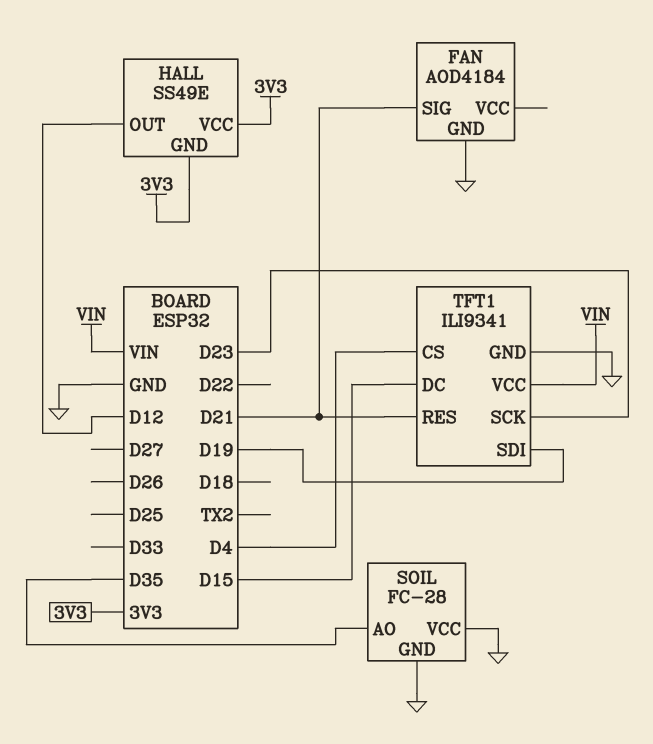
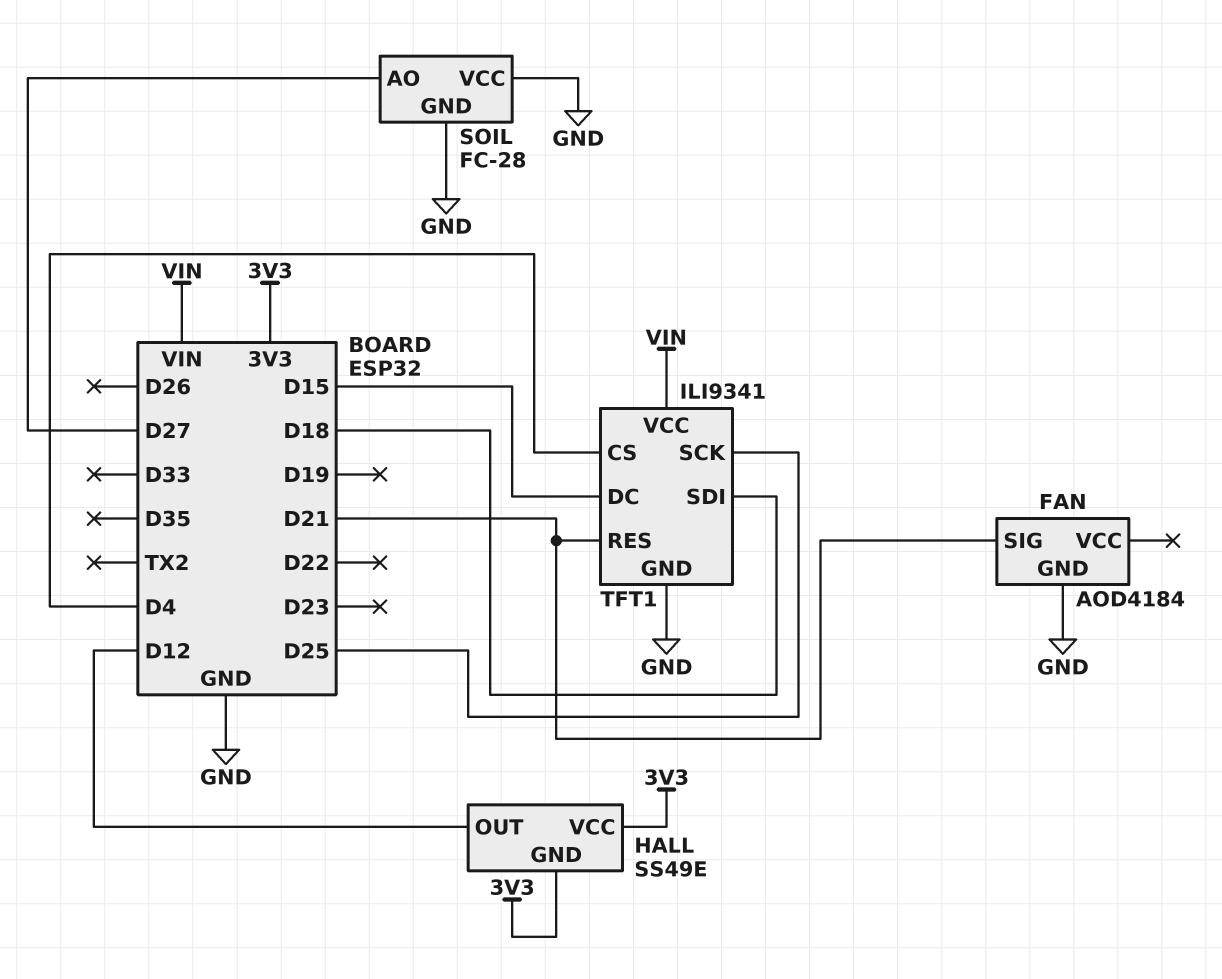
SOIL pin AO: D35 -> D27
TFT1 pin SCK: D23 -> D25
TFT1 pin SDI: D19 -> D18

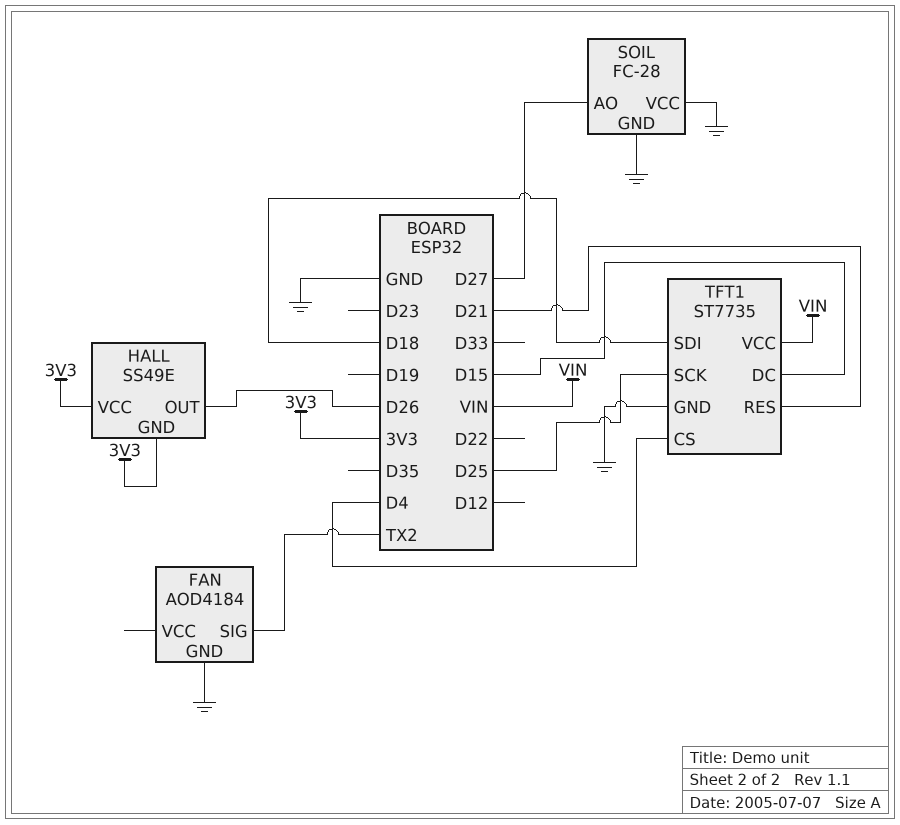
FAN pin SIG: D21 -> TX2
HALL pin OUT: D12 -> D26
TFT1: ILI9341 -> ST7735

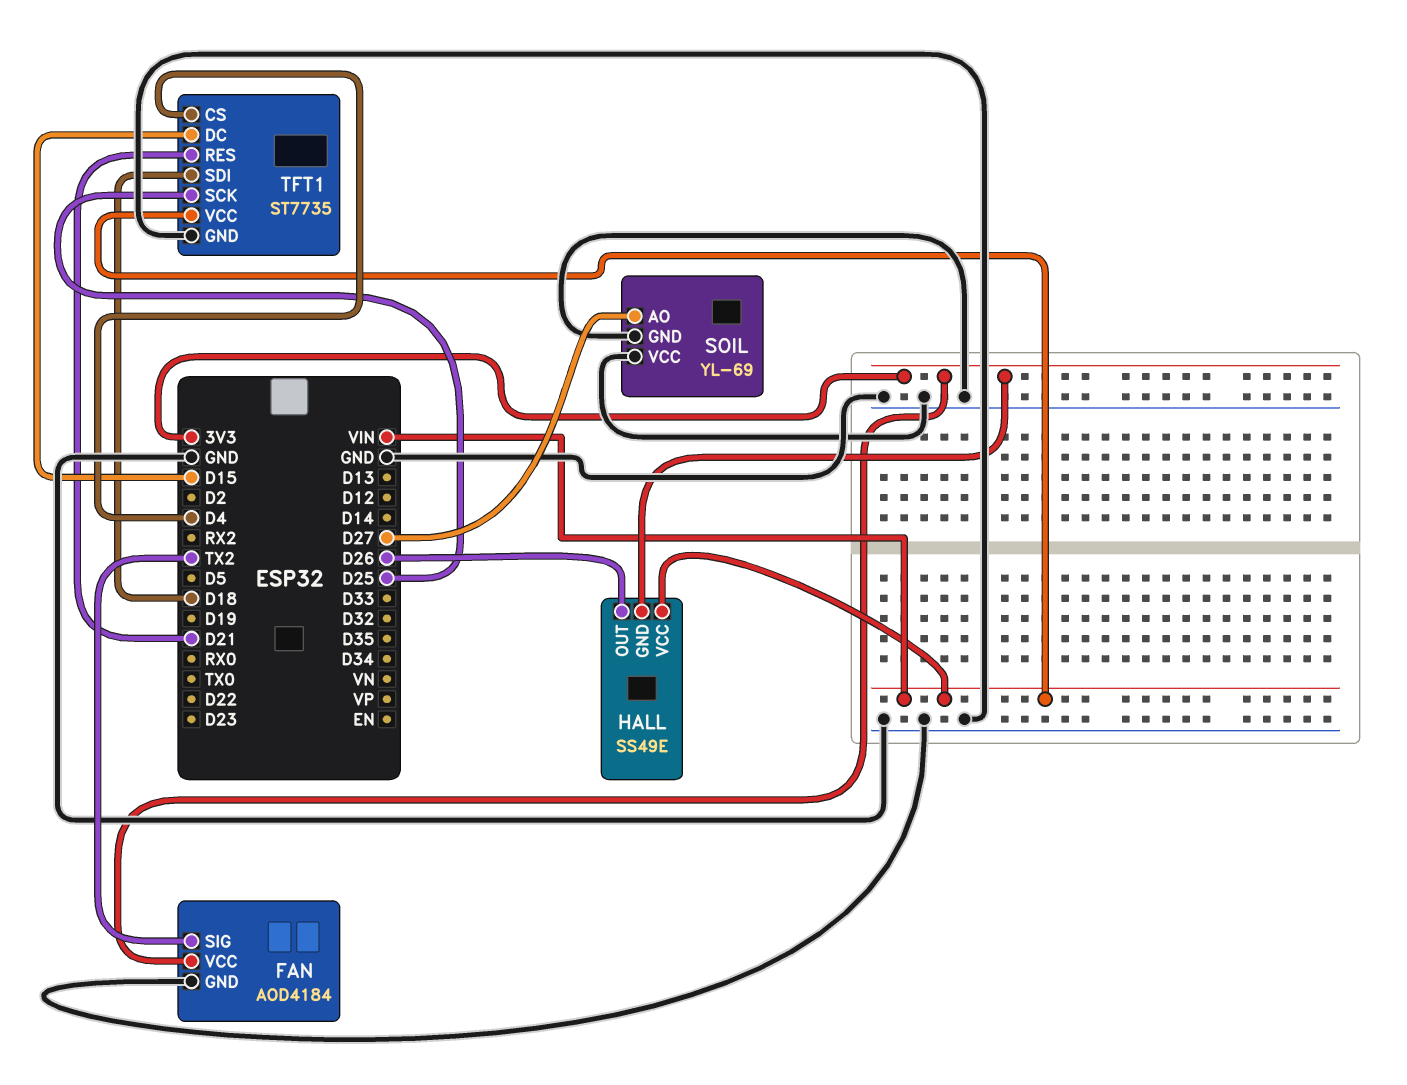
FAN pin VCC: none -> 3V3
HALL pin VCC: 3V3 -> VIN
SOIL: FC-28 -> YL-69

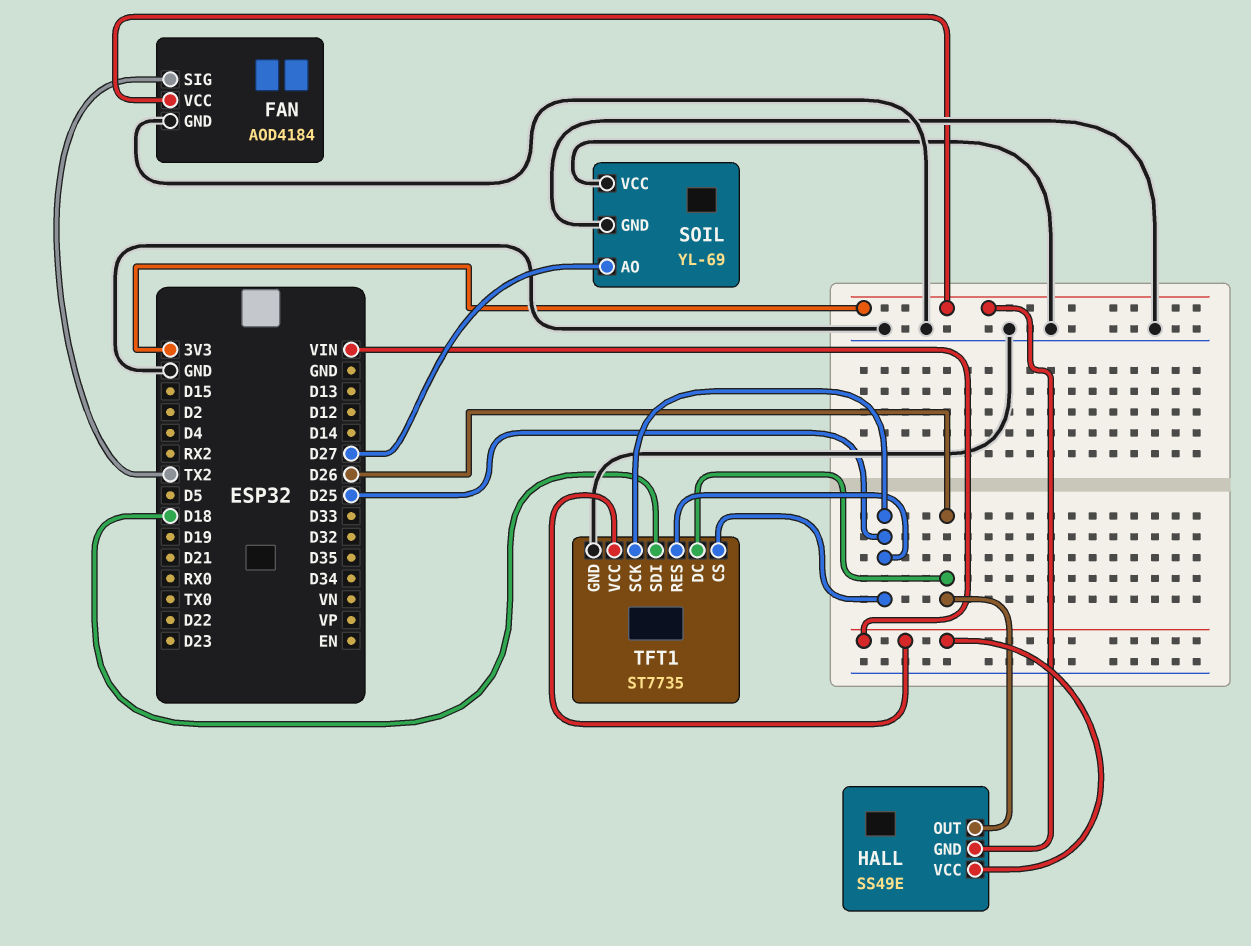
TFT1 pin CS: D4 -> D25
TFT1 pin DC: D15 -> D26
TFT1 pin RES: D21 -> D25

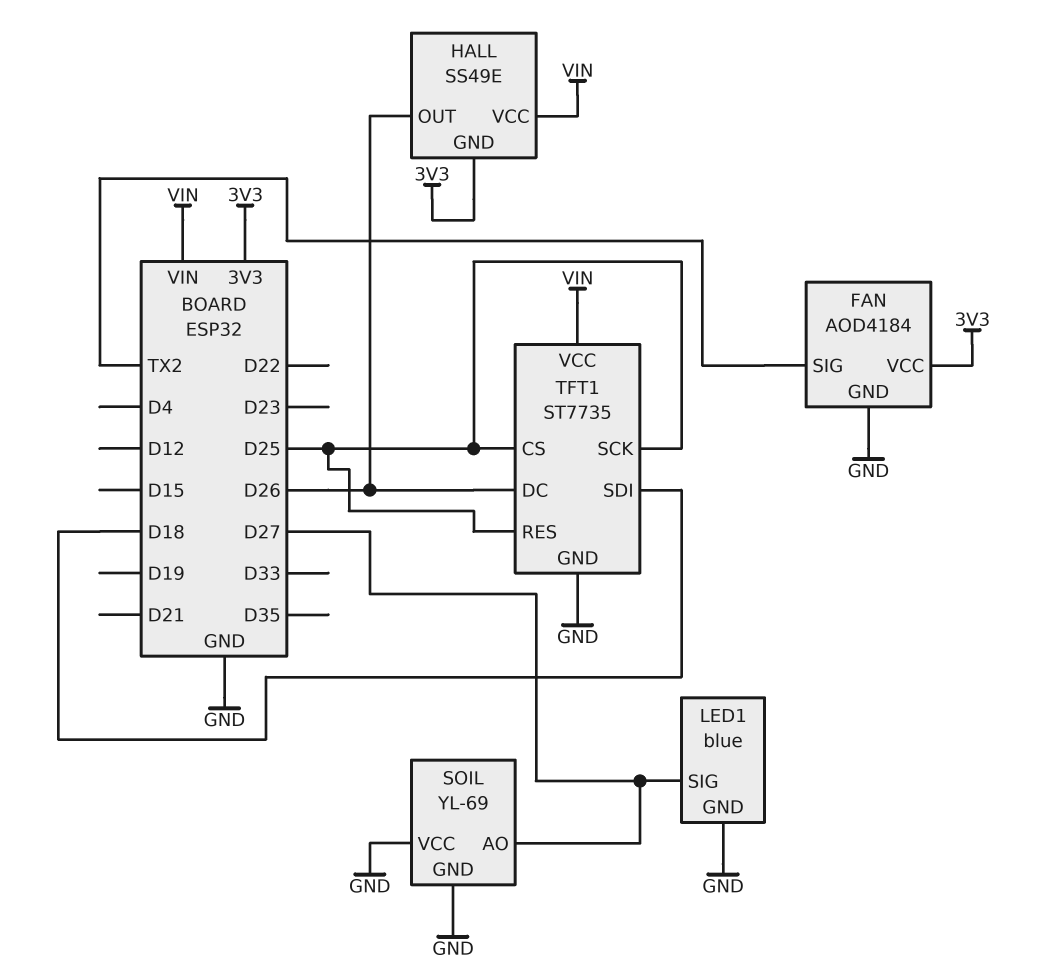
LED1: none -> blue
LED1 pin GND: none -> GND
LED1 pin SIG: none -> D27

